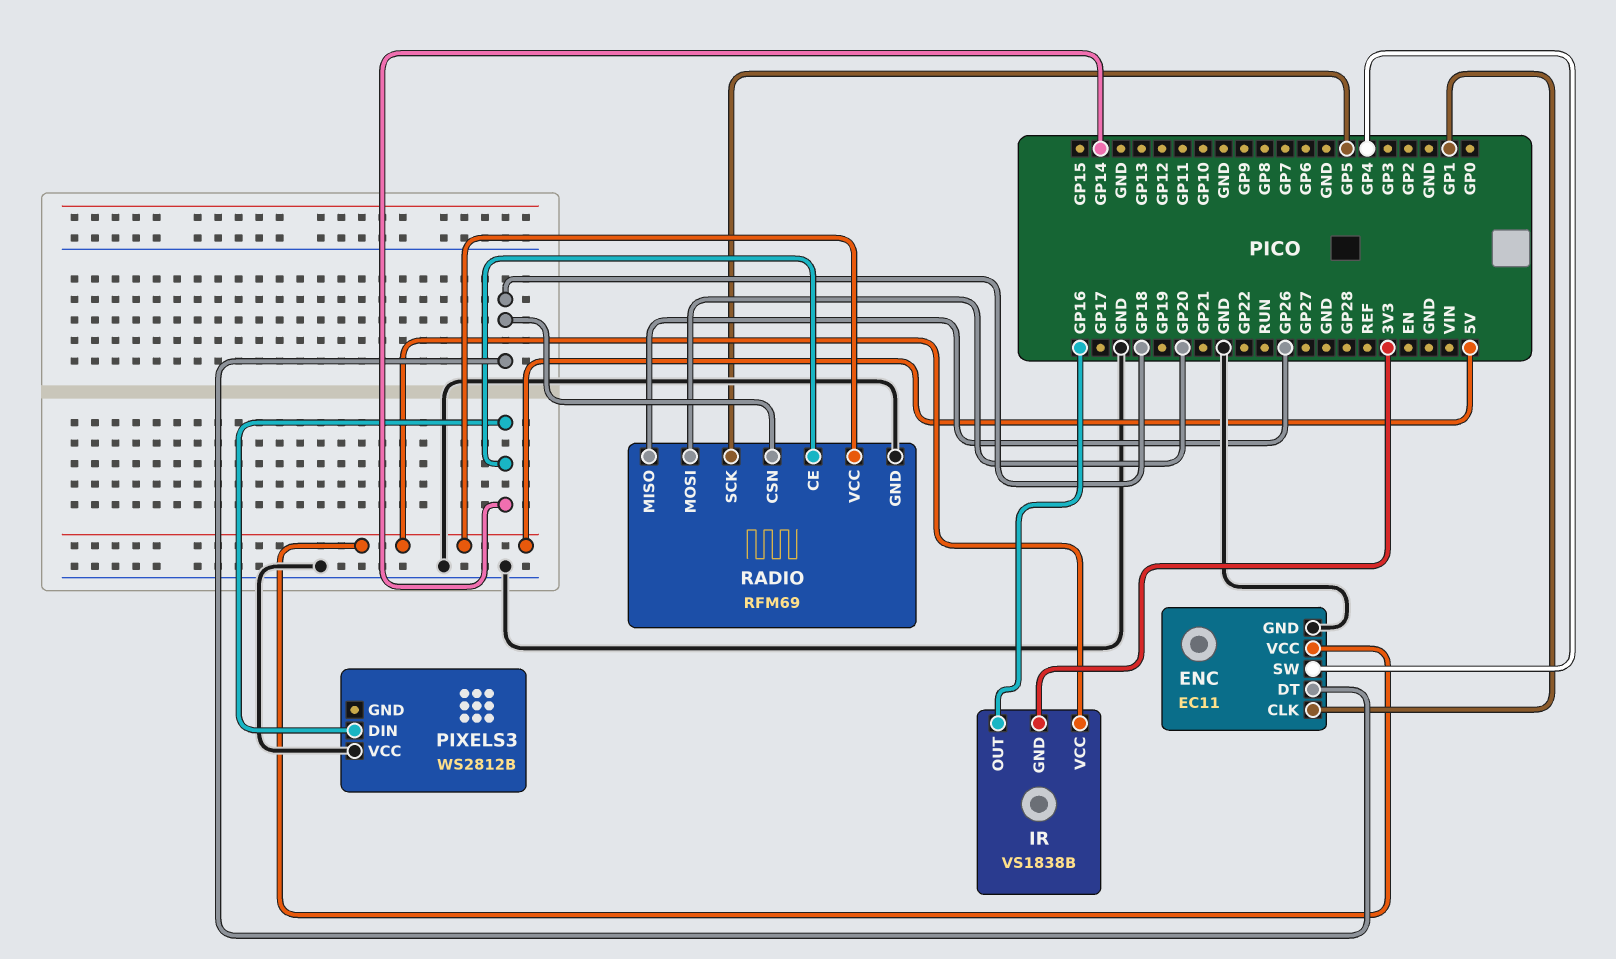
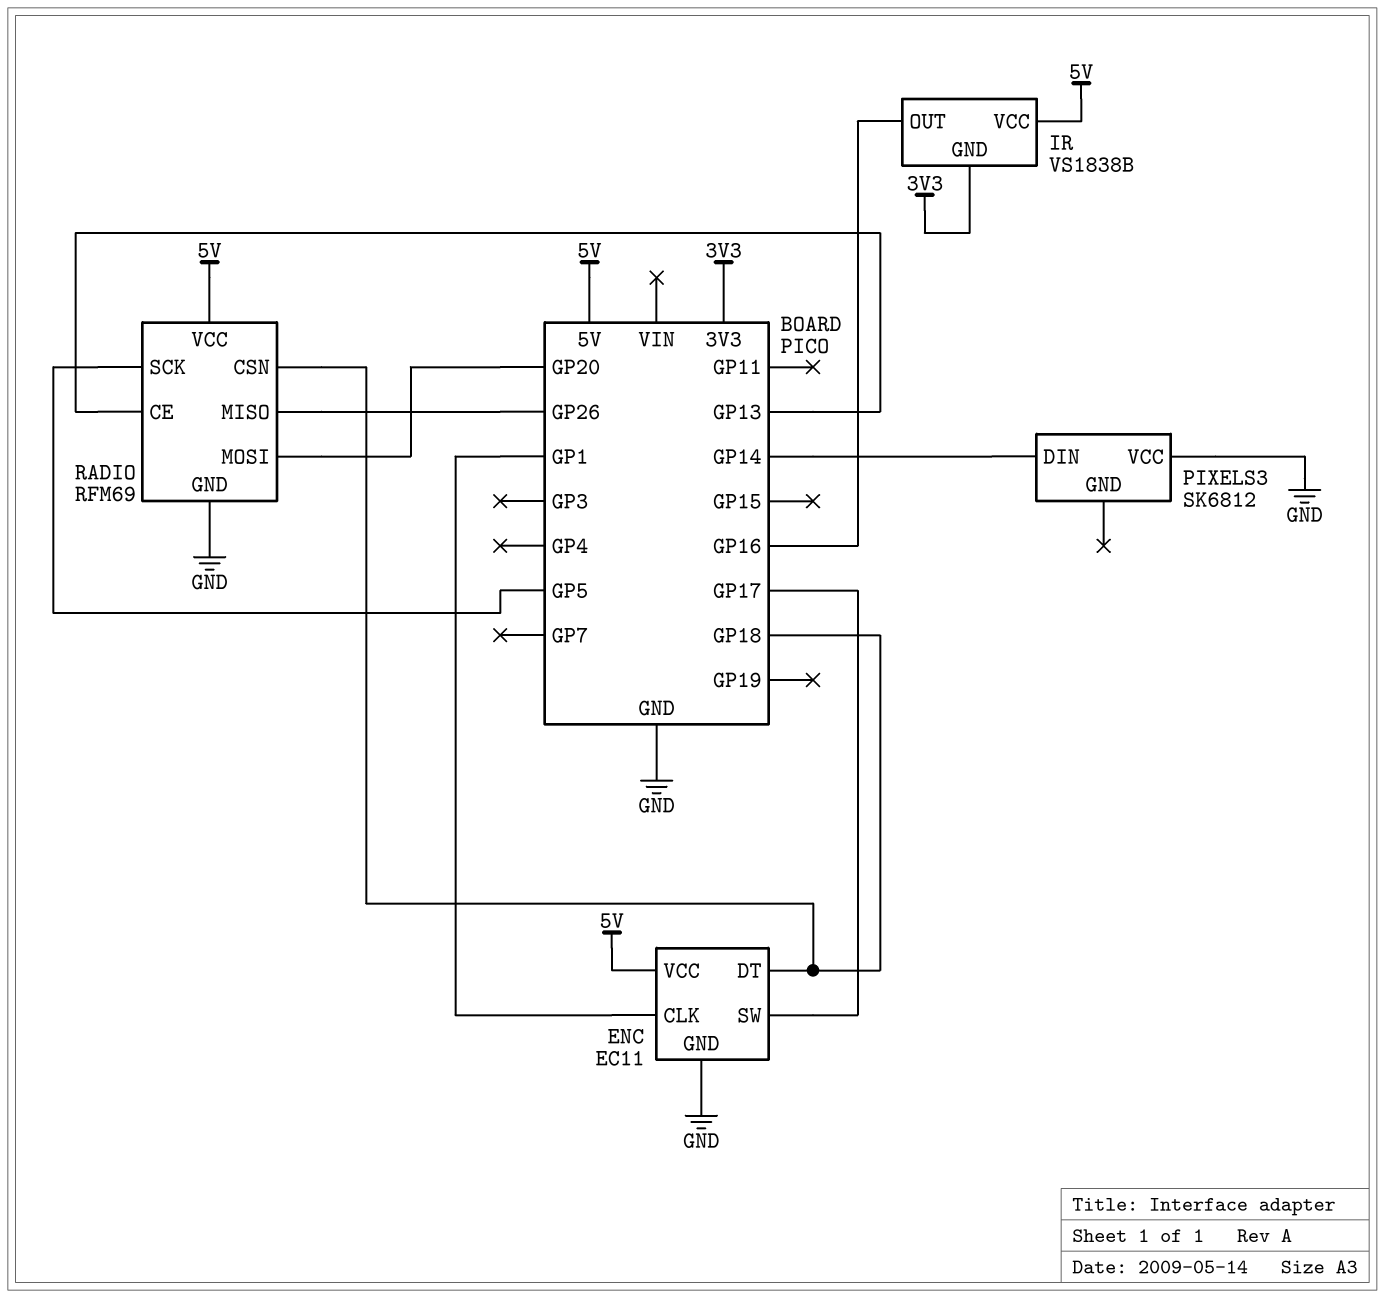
ENC pin SW: GP4 -> GP17
PIXELS3: WS2812B -> SK6812
RADIO pin CE: GP14 -> GP13

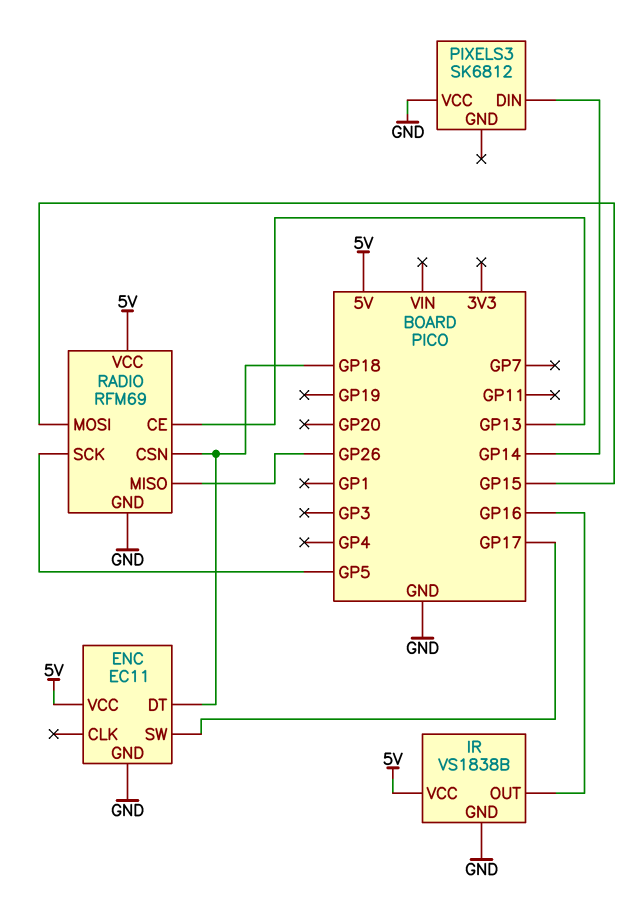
ENC pin CLK: GP1 -> none
IR pin GND: 3V3 -> GND
RADIO pin MOSI: GP20 -> GP15

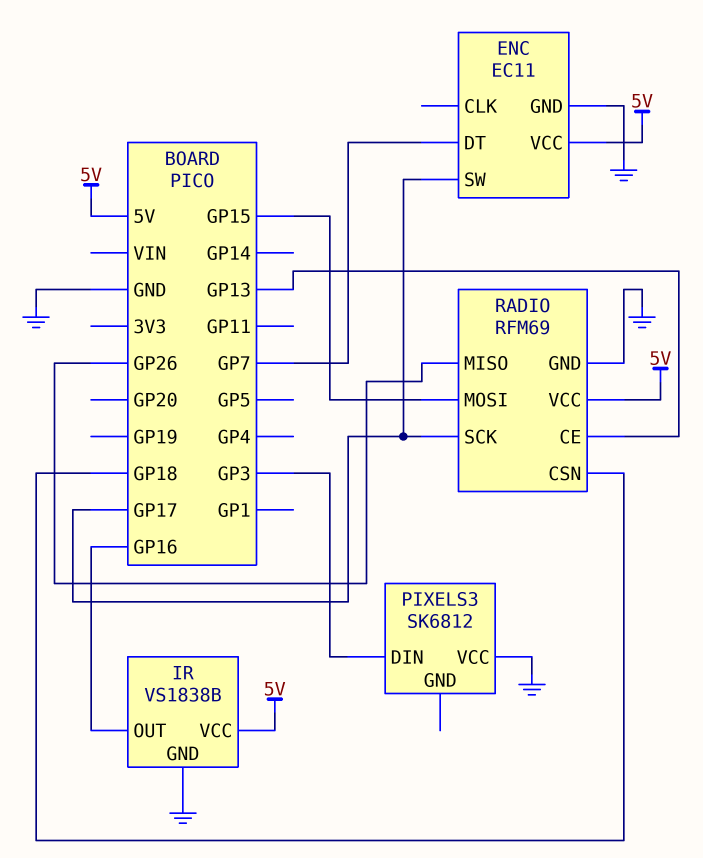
ENC pin DT: GP18 -> GP7
PIXELS3 pin DIN: GP14 -> GP3
RADIO pin SCK: GP5 -> GP17

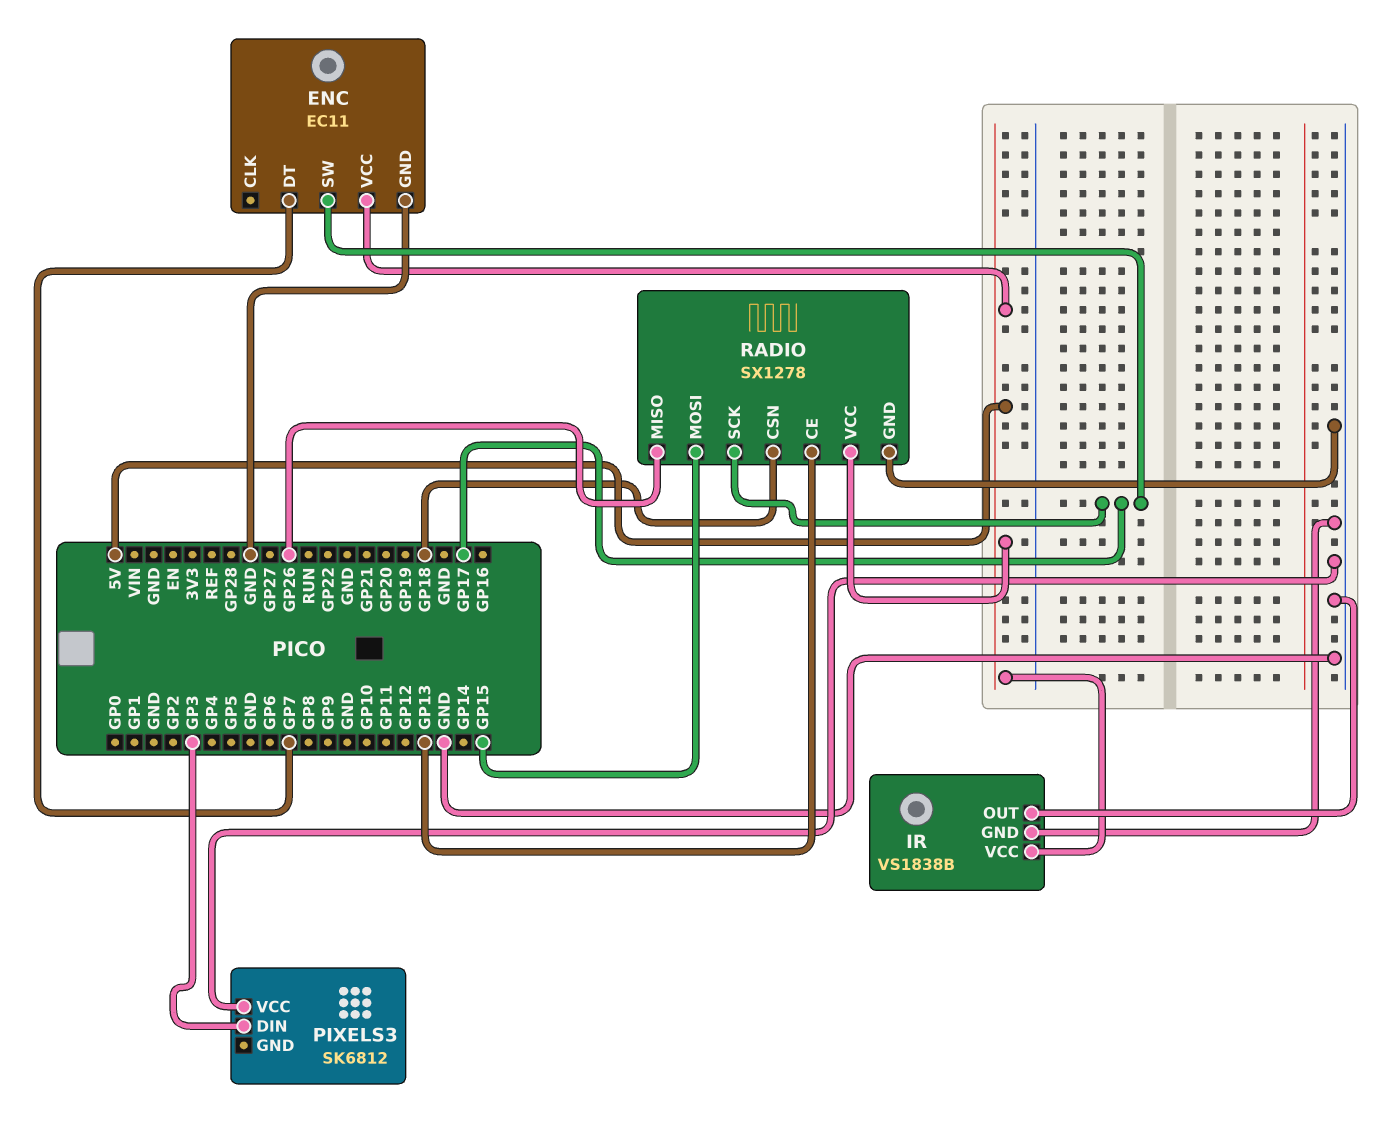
IR pin OUT: GP16 -> GND
RADIO: RFM69 -> SX1278

